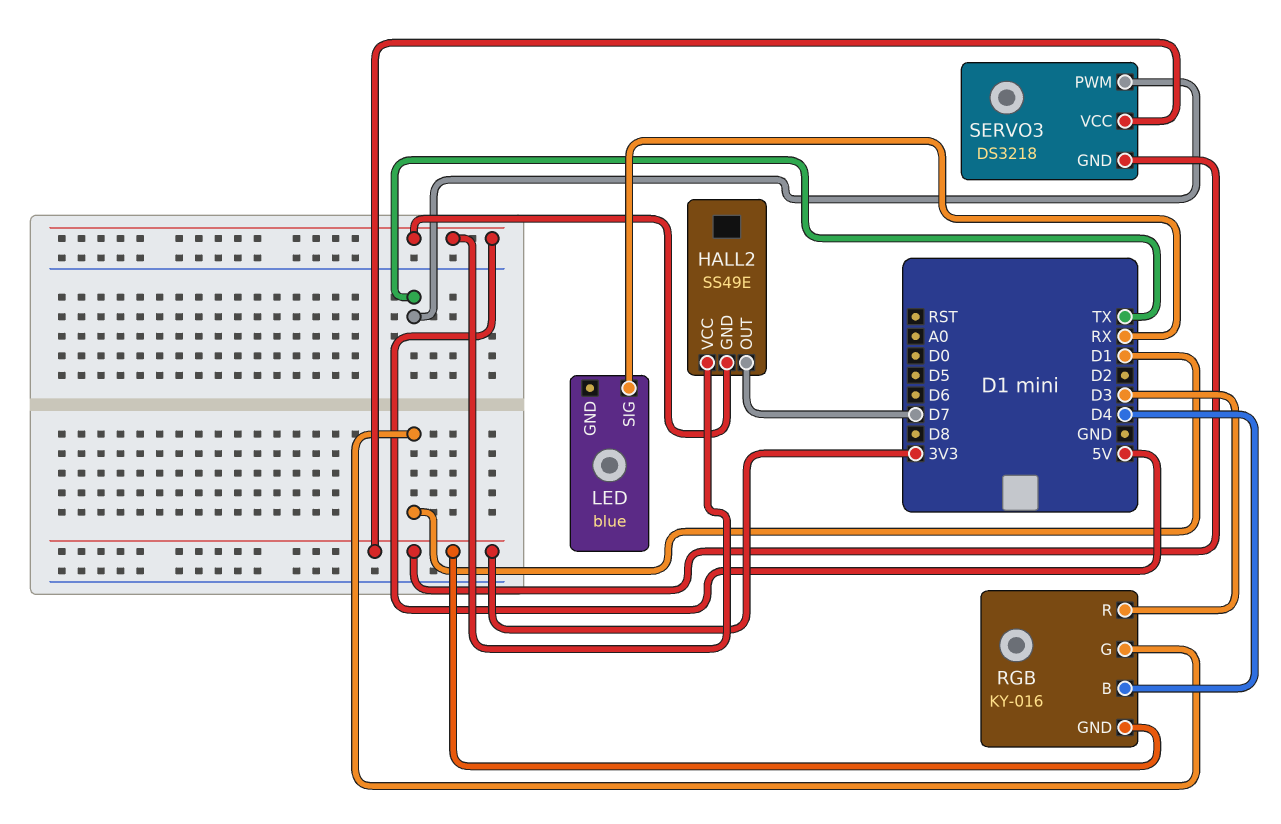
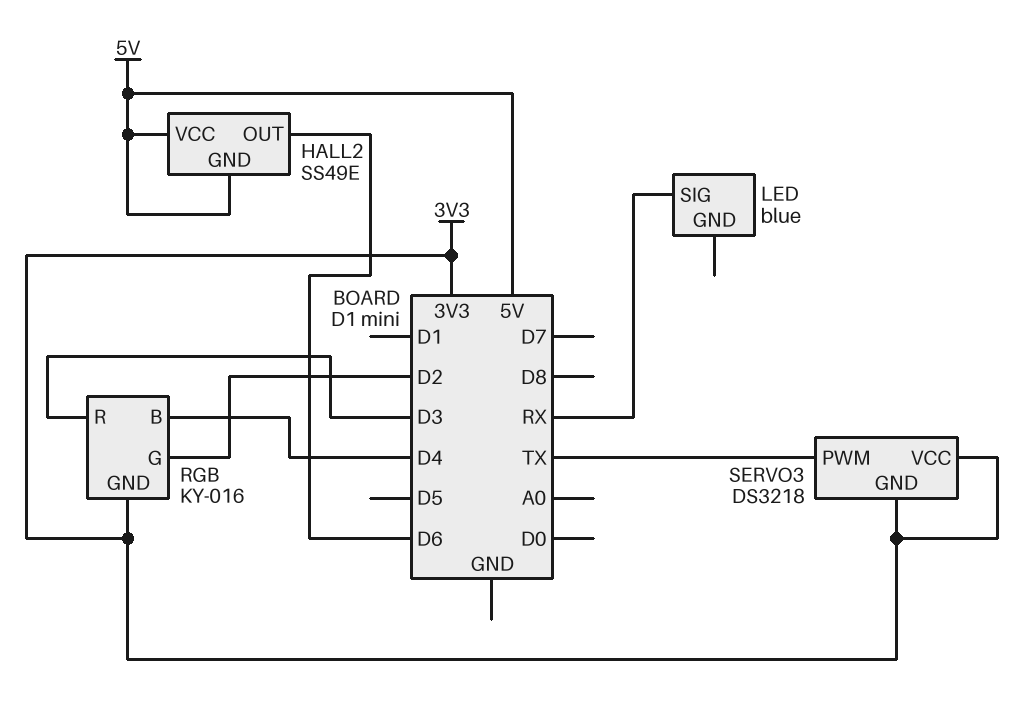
HALL2 pin OUT: D7 -> D6
RGB pin G: D1 -> D2

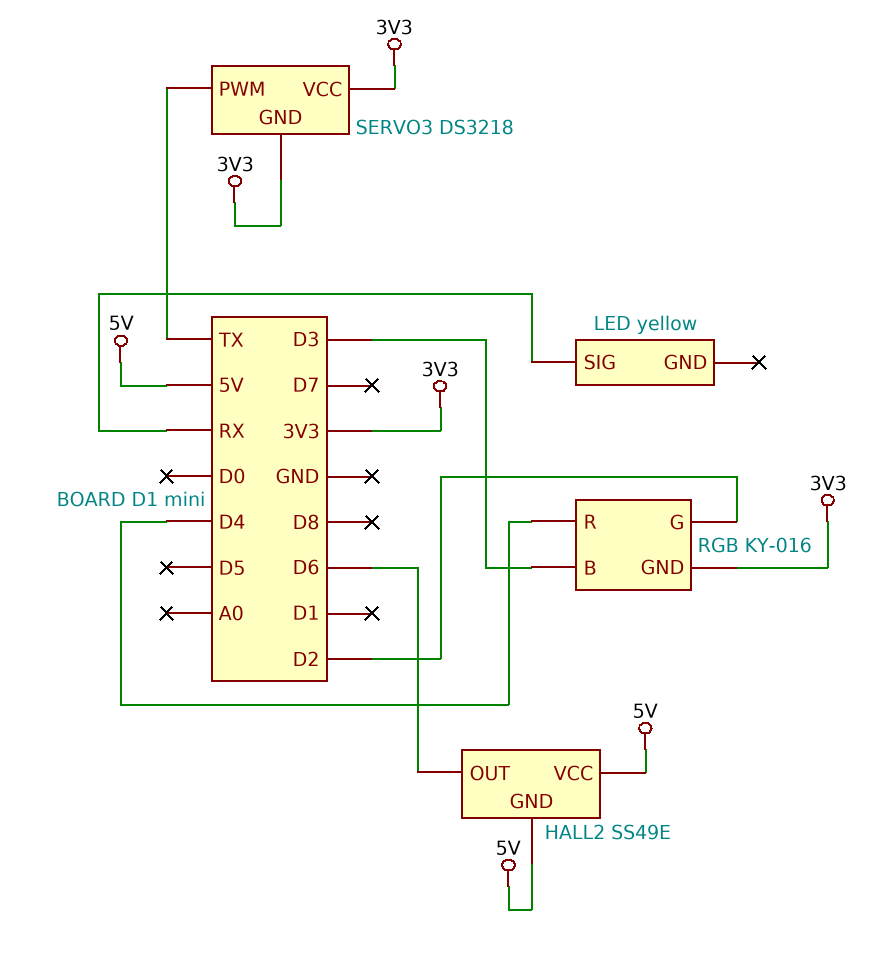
LED: blue -> yellow
RGB pin B: D4 -> D3
RGB pin R: D3 -> D4

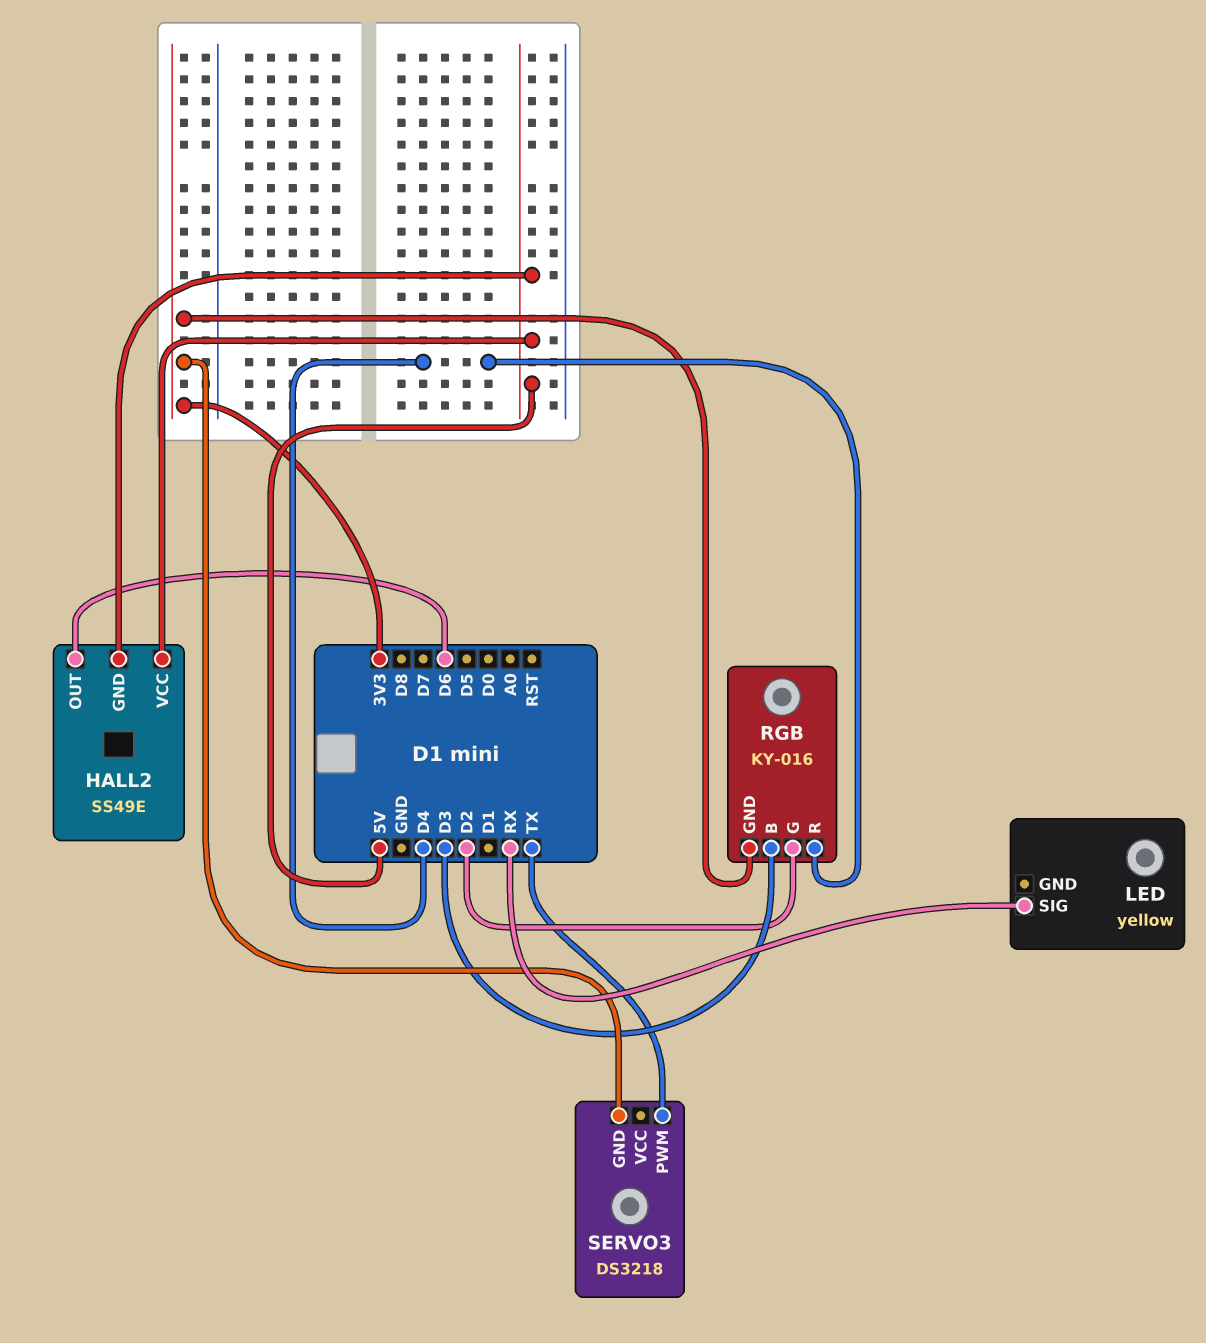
SERVO3 pin VCC: 3V3 -> none

